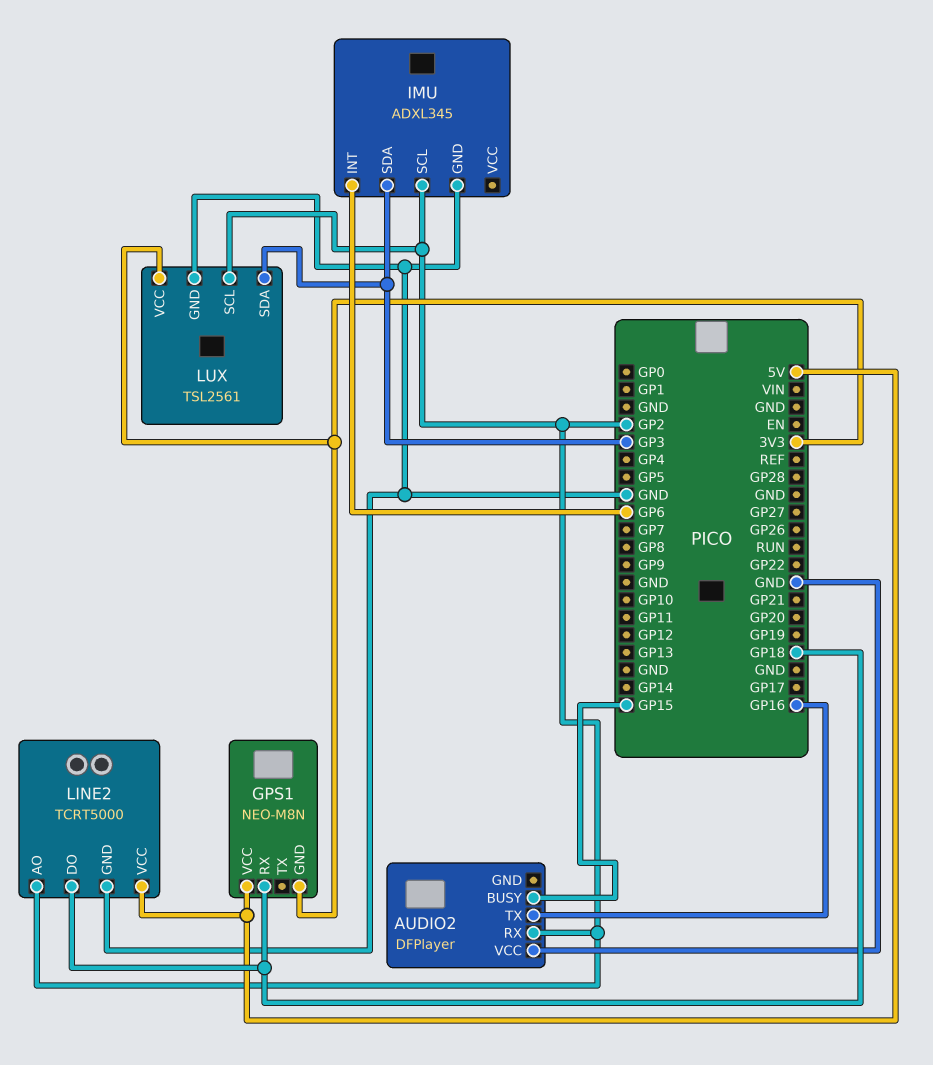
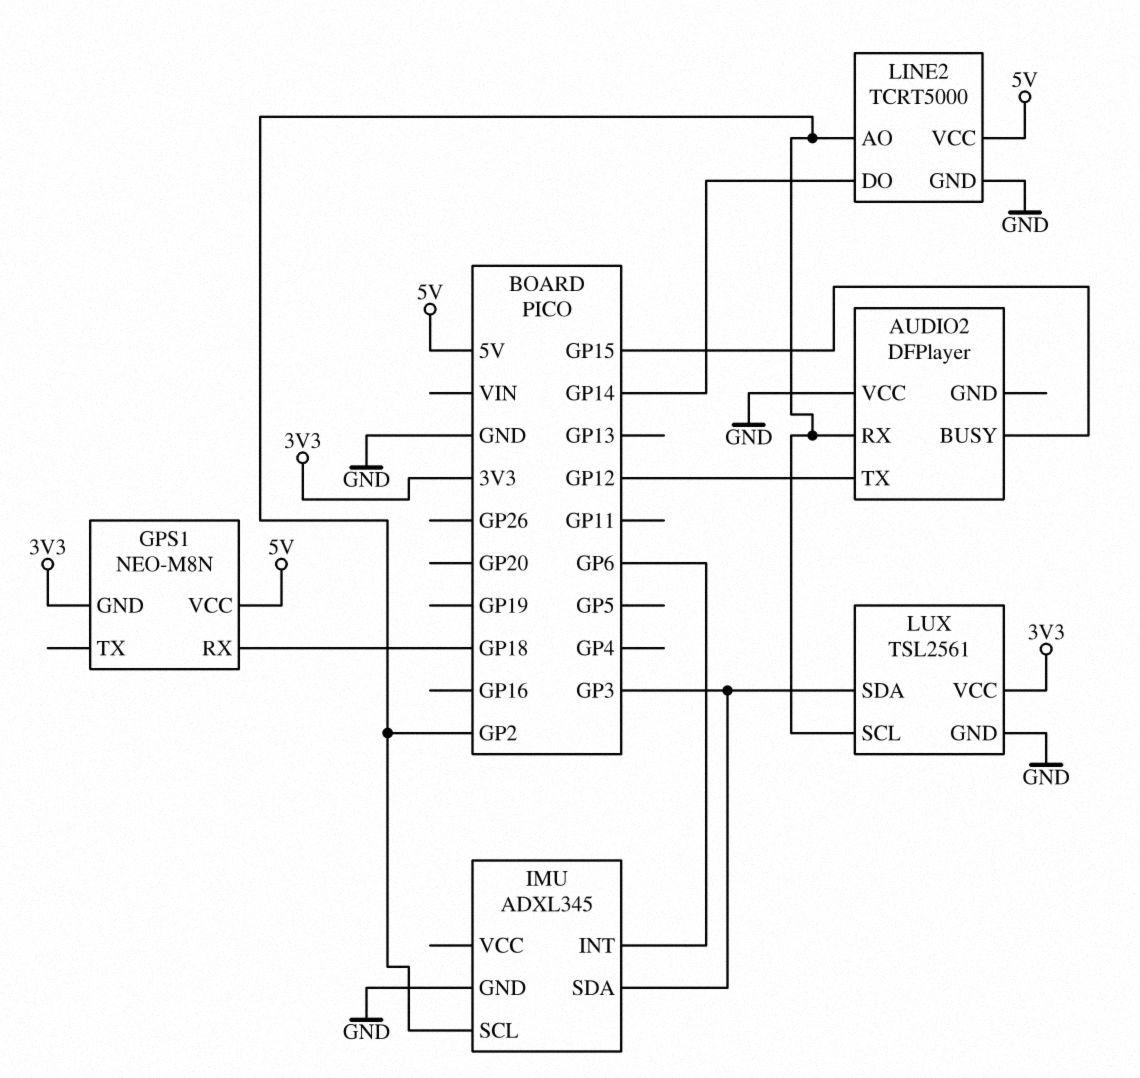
AUDIO2 pin TX: GP16 -> GP12
LINE2 pin DO: GP18 -> GP14

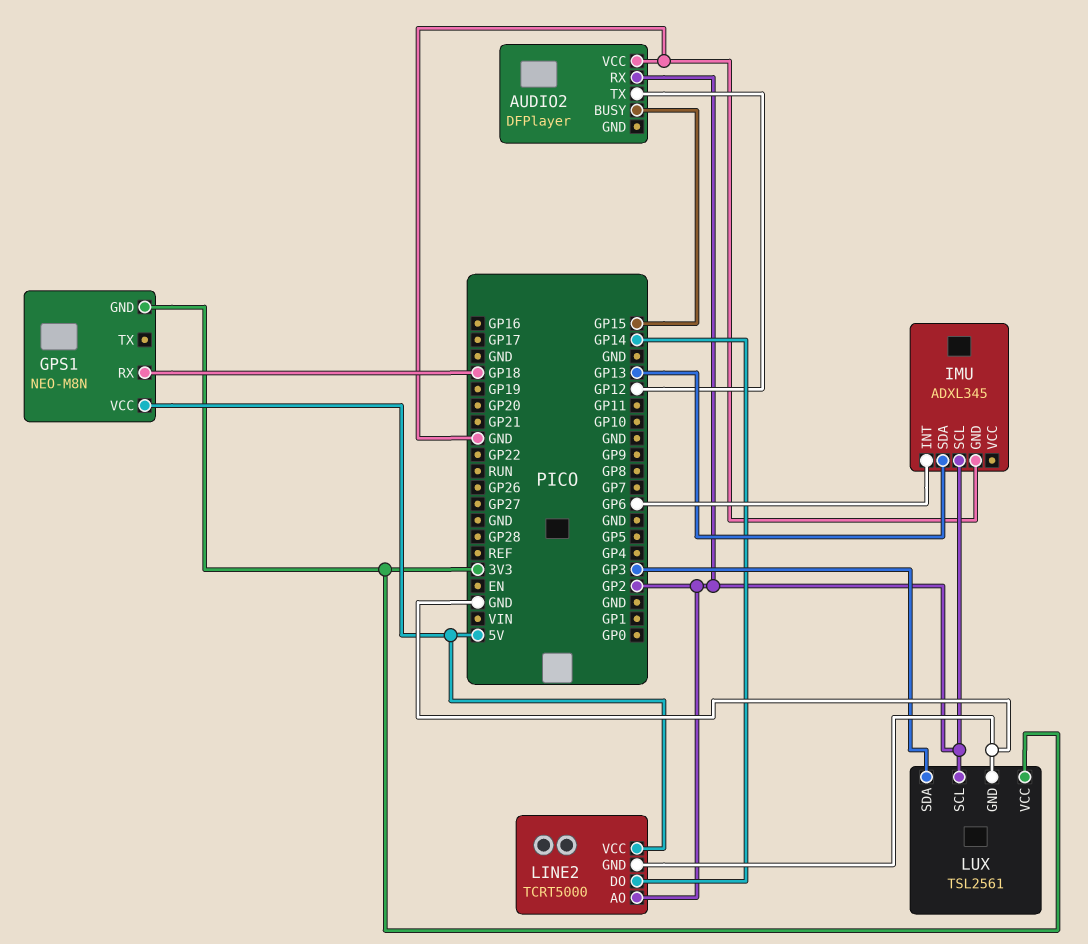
IMU pin SDA: GP3 -> GP13

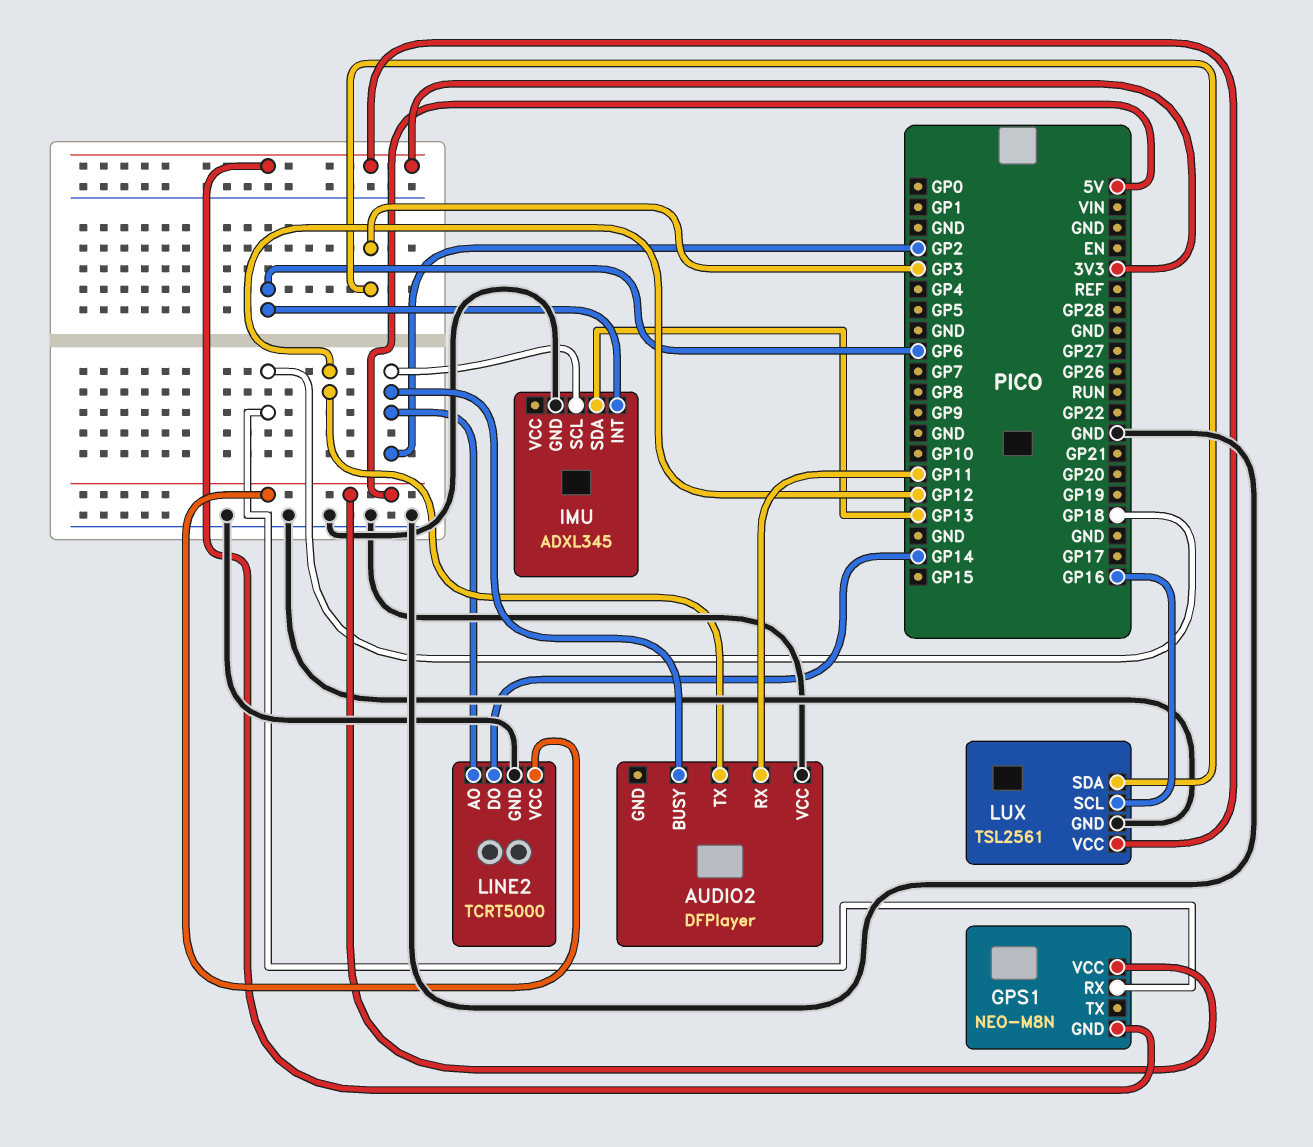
AUDIO2 pin BUSY: GP15 -> GP2
AUDIO2 pin RX: GP2 -> GP11
LUX pin SCL: GP2 -> GP16

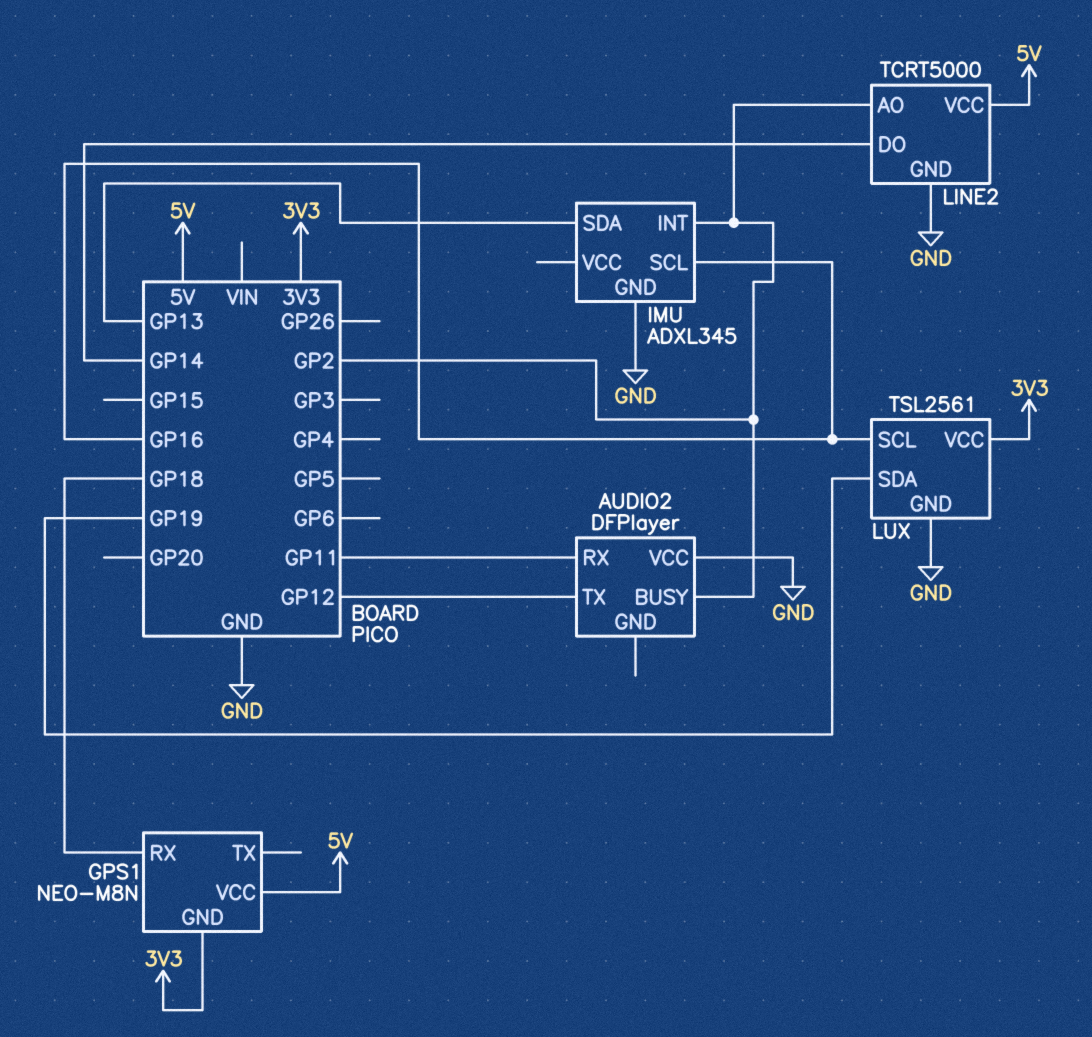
IMU pin INT: GP6 -> GP2
IMU pin SCL: GP2 -> GP16
LUX pin SDA: GP3 -> GP19

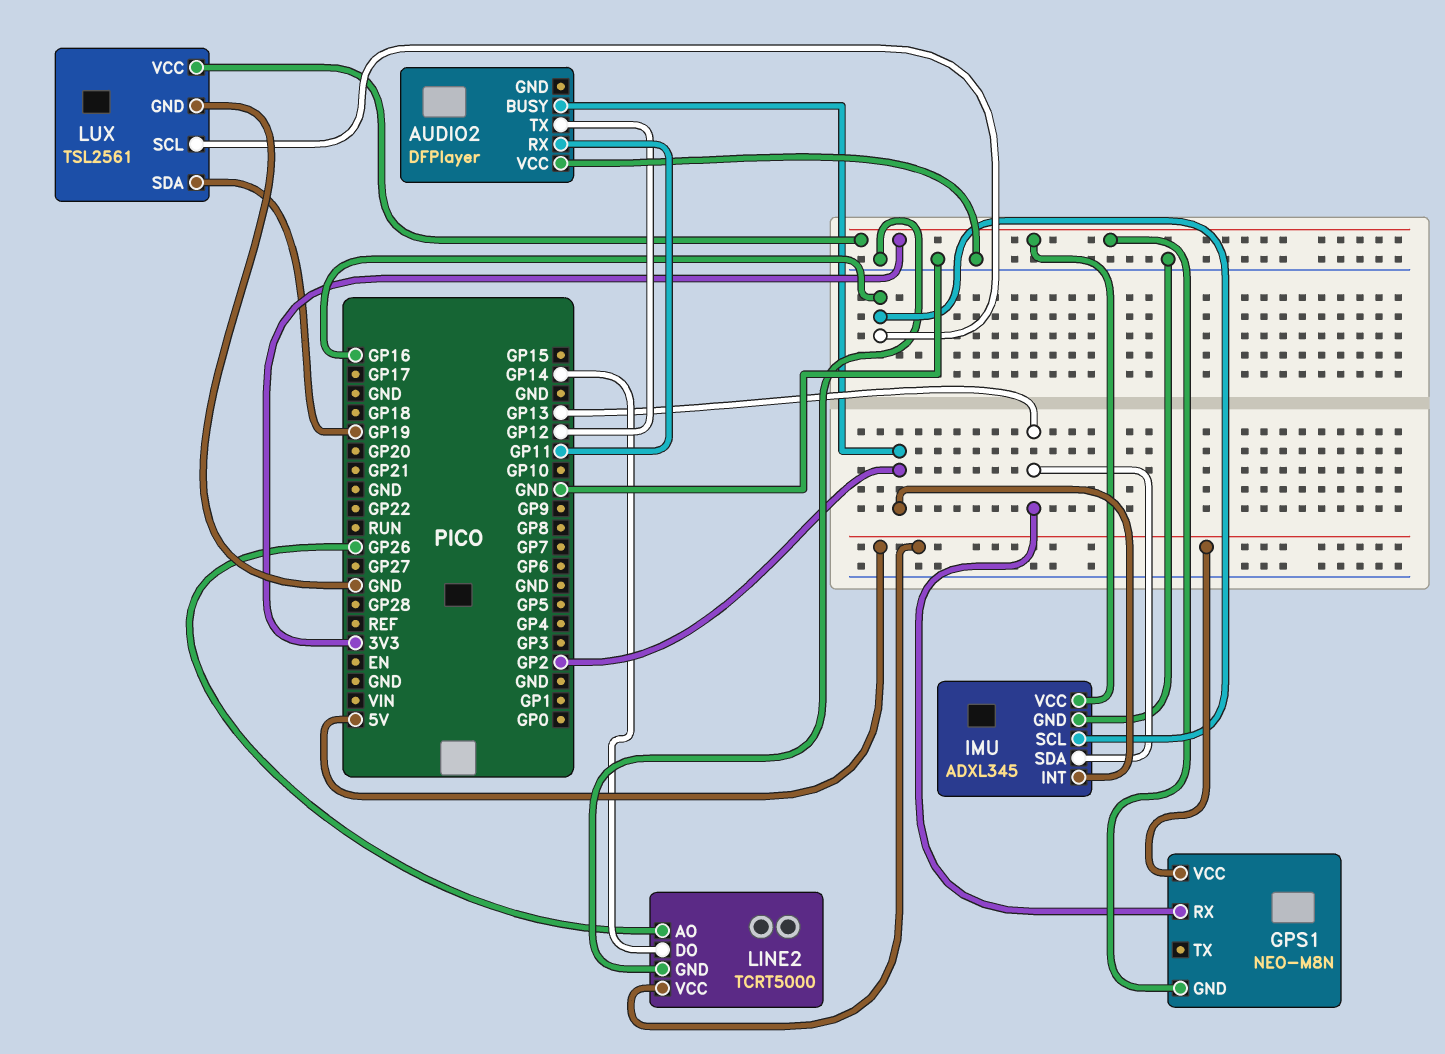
GPS1 pin RX: GP18 -> GP13
IMU pin VCC: none -> 3V3
LINE2 pin AO: GP2 -> GP26

